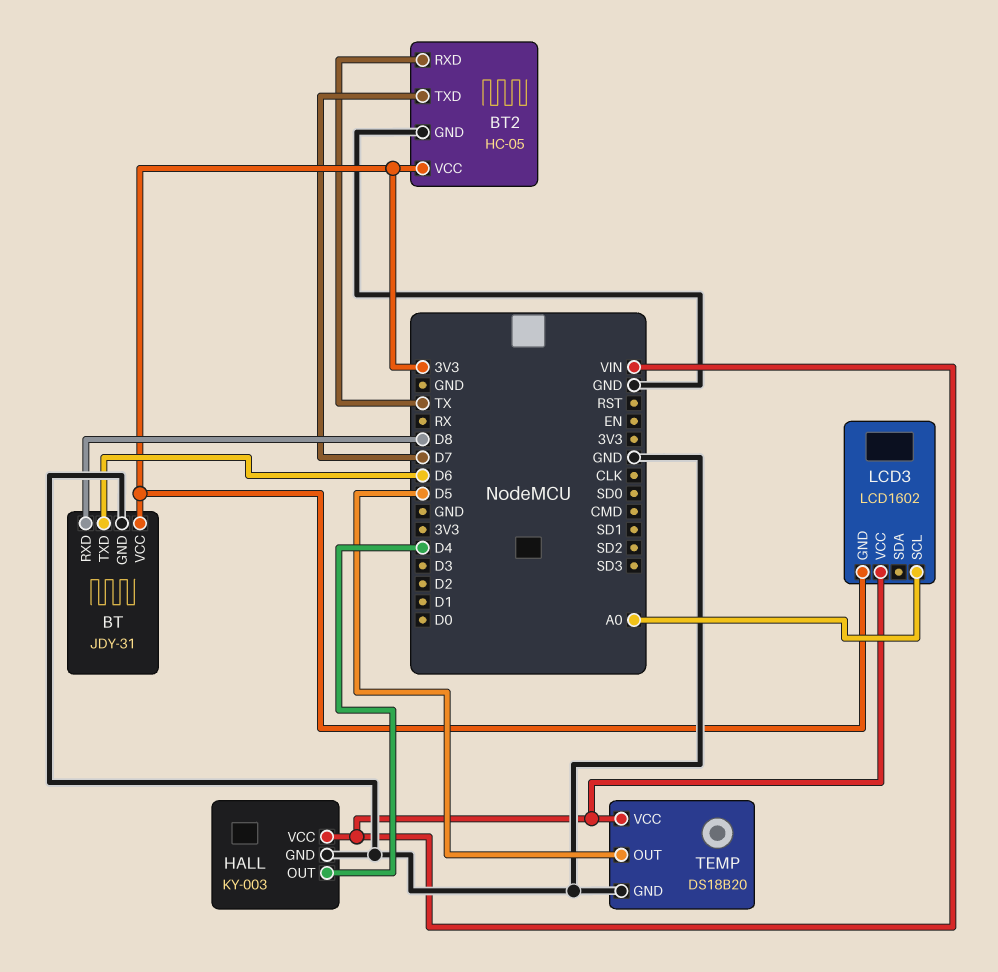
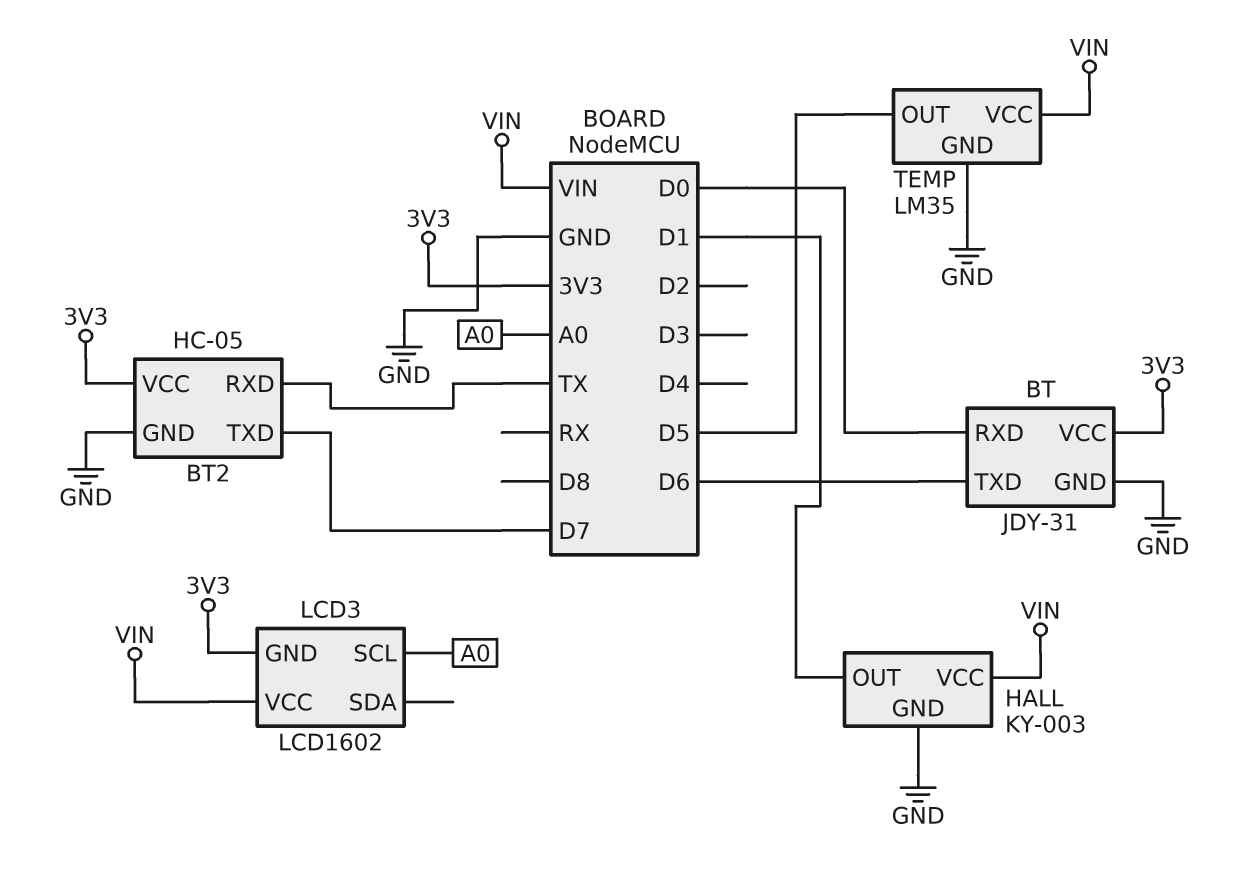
BT pin RXD: D8 -> D0
HALL pin OUT: D4 -> D1
TEMP: DS18B20 -> LM35

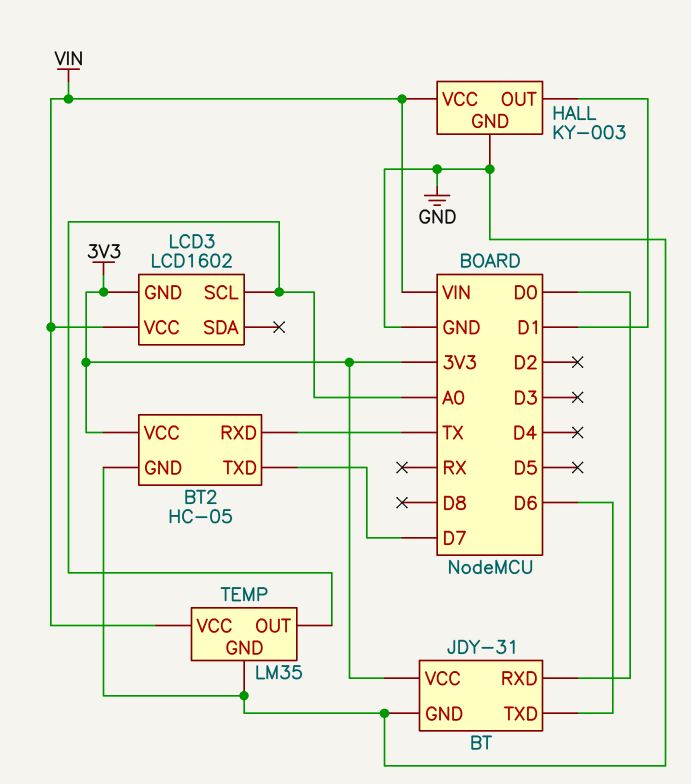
TEMP pin OUT: D5 -> A0

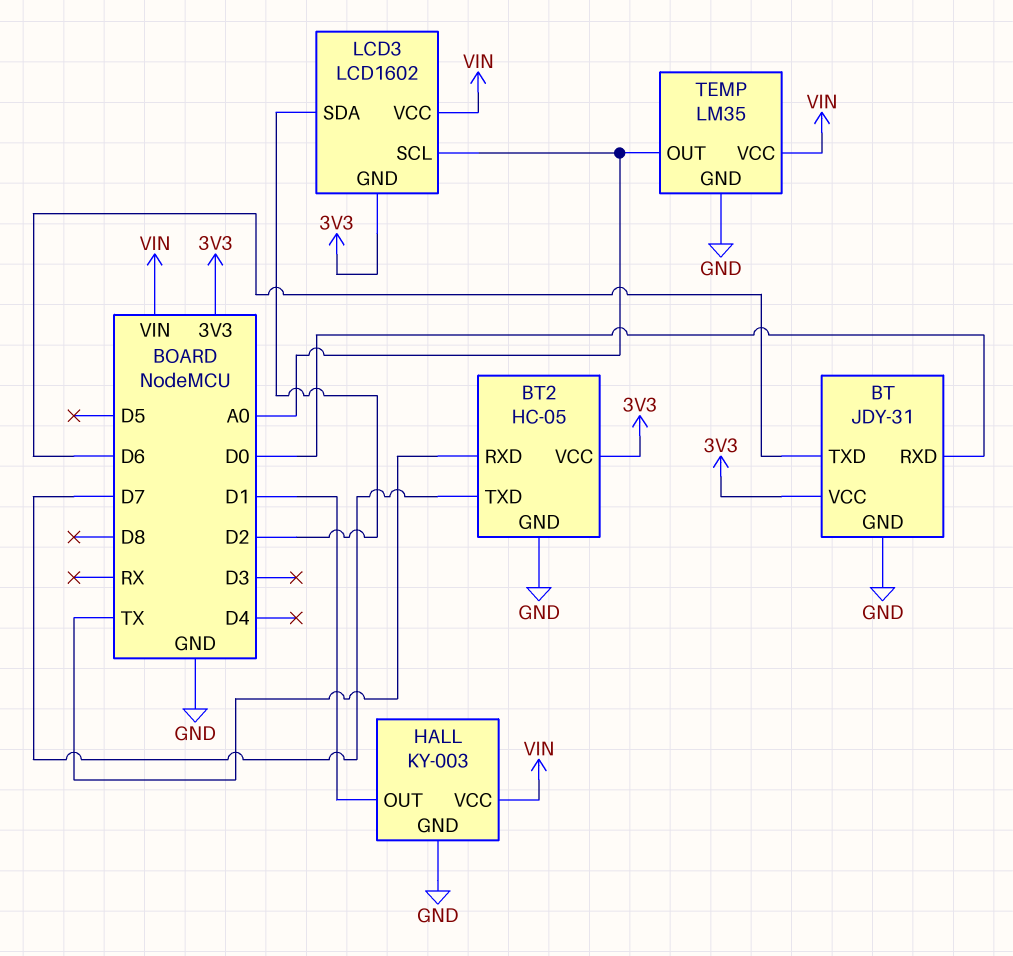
LCD3 pin SDA: none -> D2

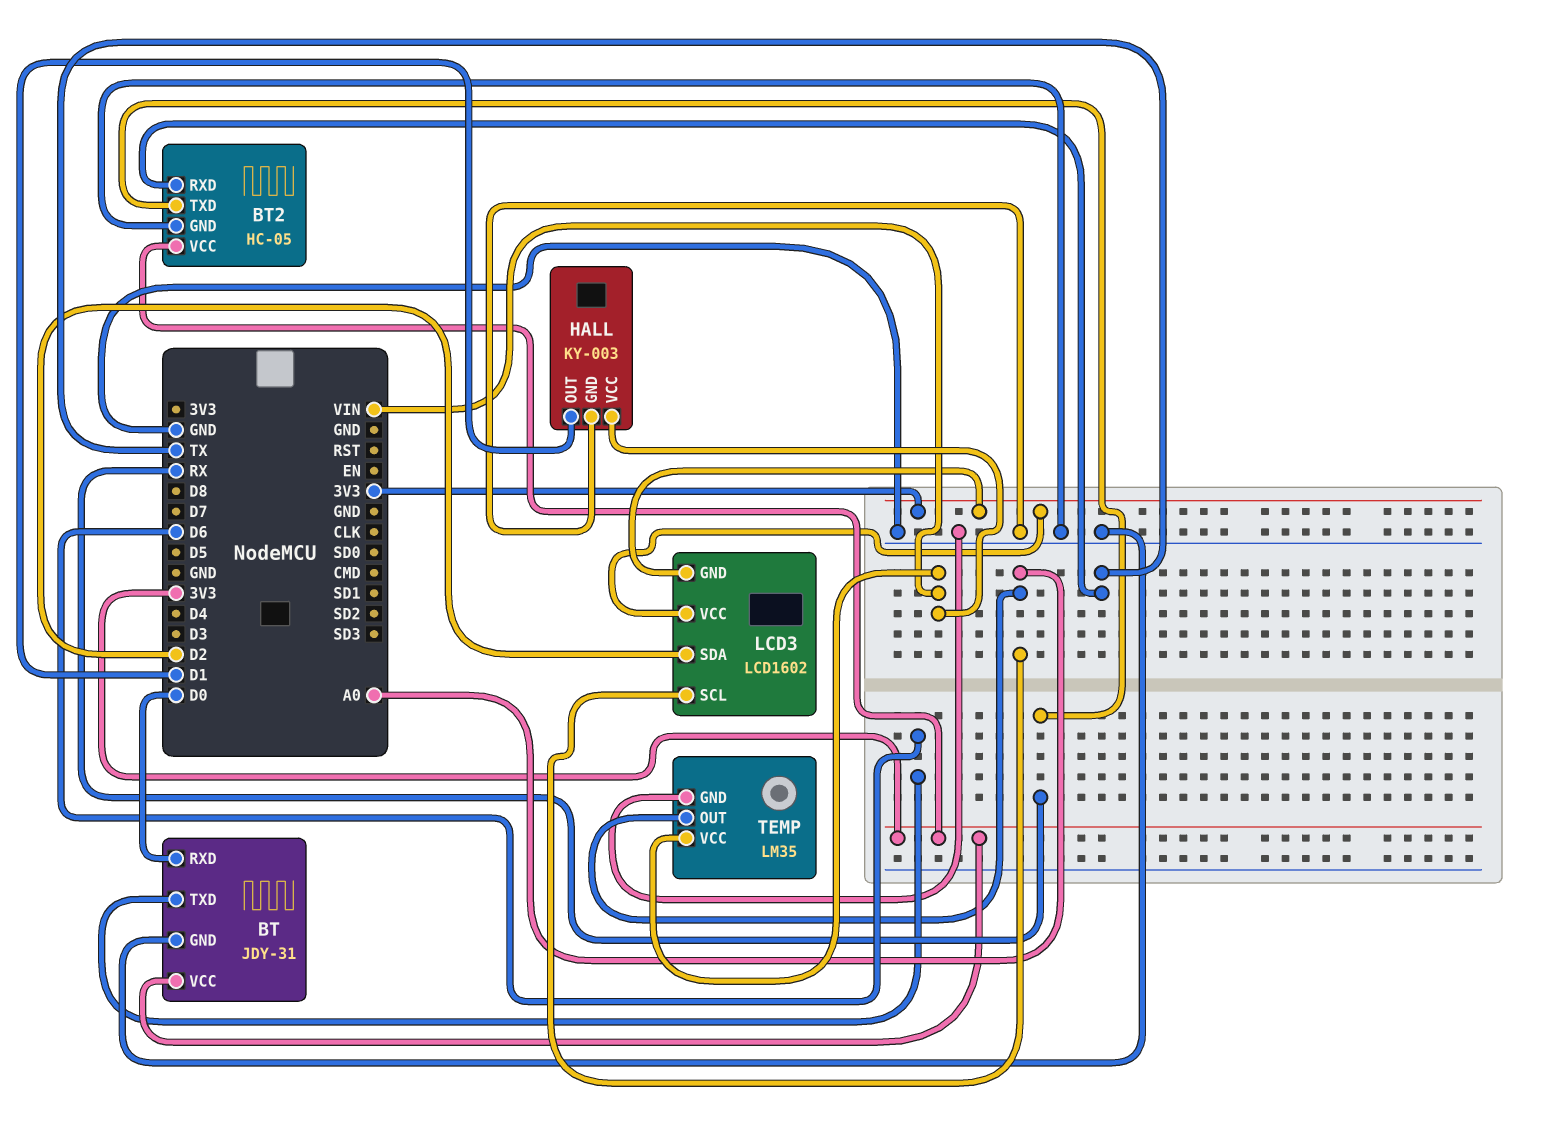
BT2 pin TXD: D7 -> RX
LCD3 pin VCC: VIN -> 3V3

